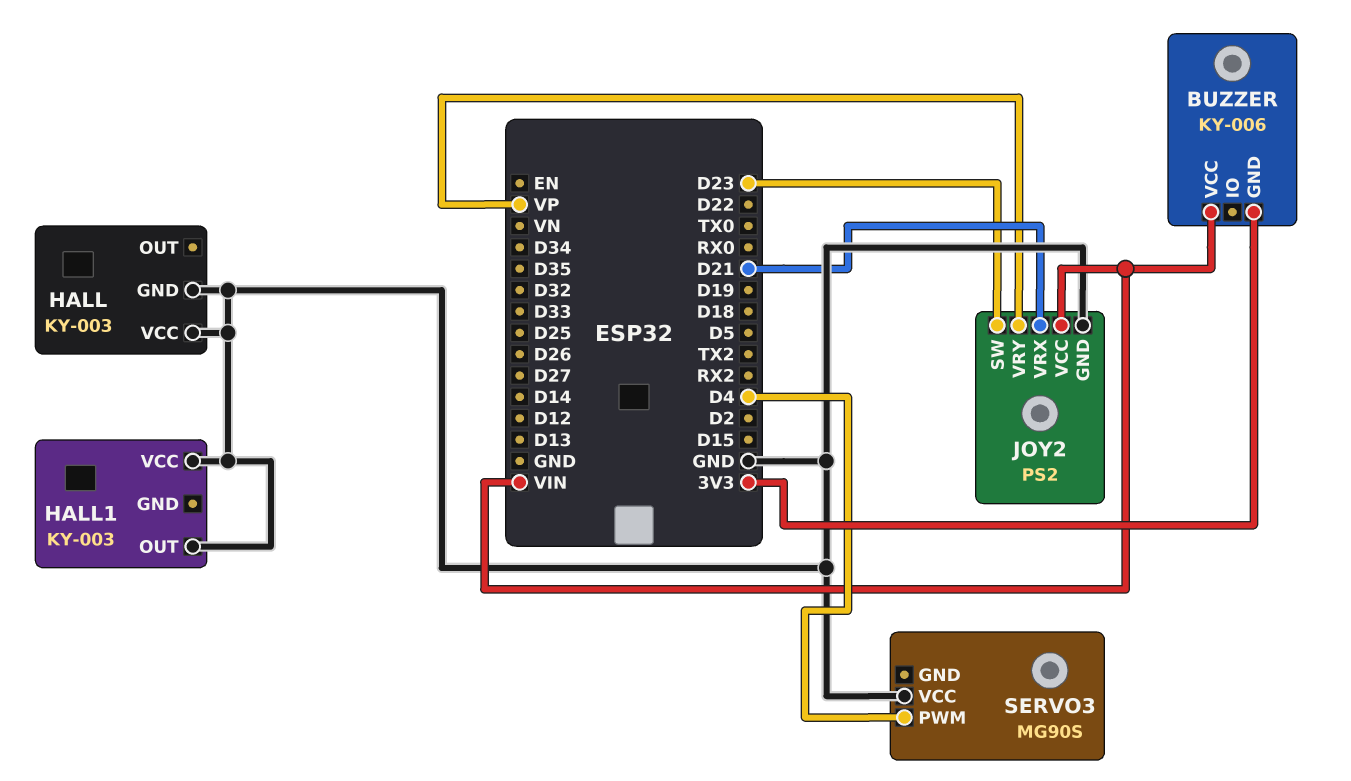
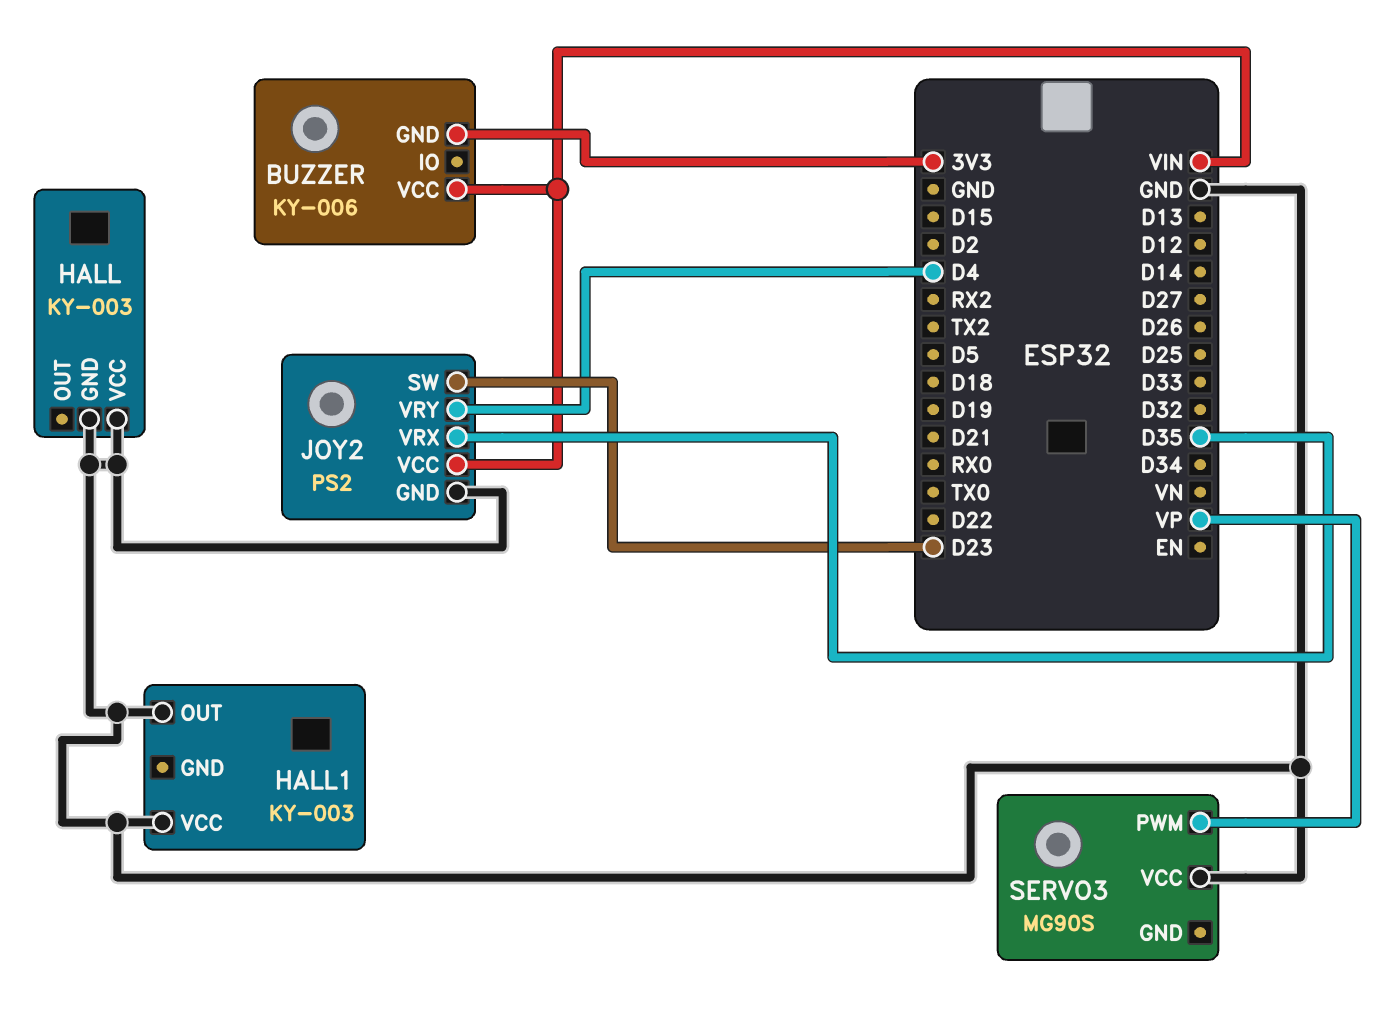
JOY2 pin VRX: D21 -> D35
JOY2 pin VRY: VP -> D4
SERVO3 pin PWM: D4 -> VP

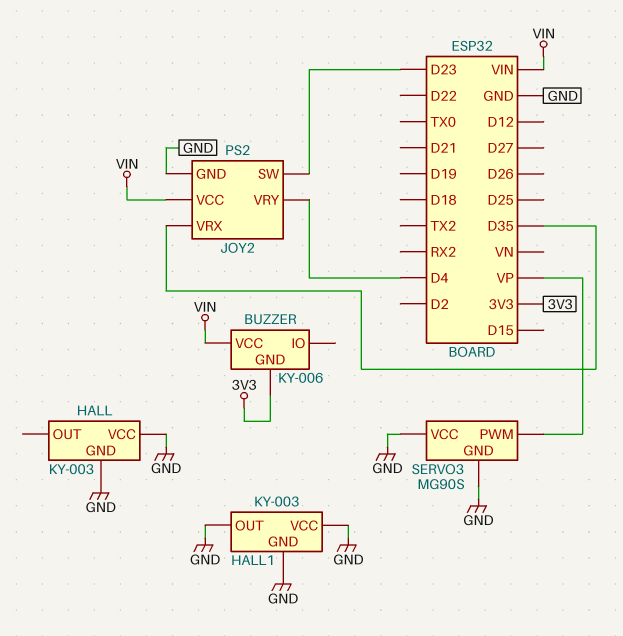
HALL1 pin GND: none -> GND
SERVO3 pin GND: none -> GND

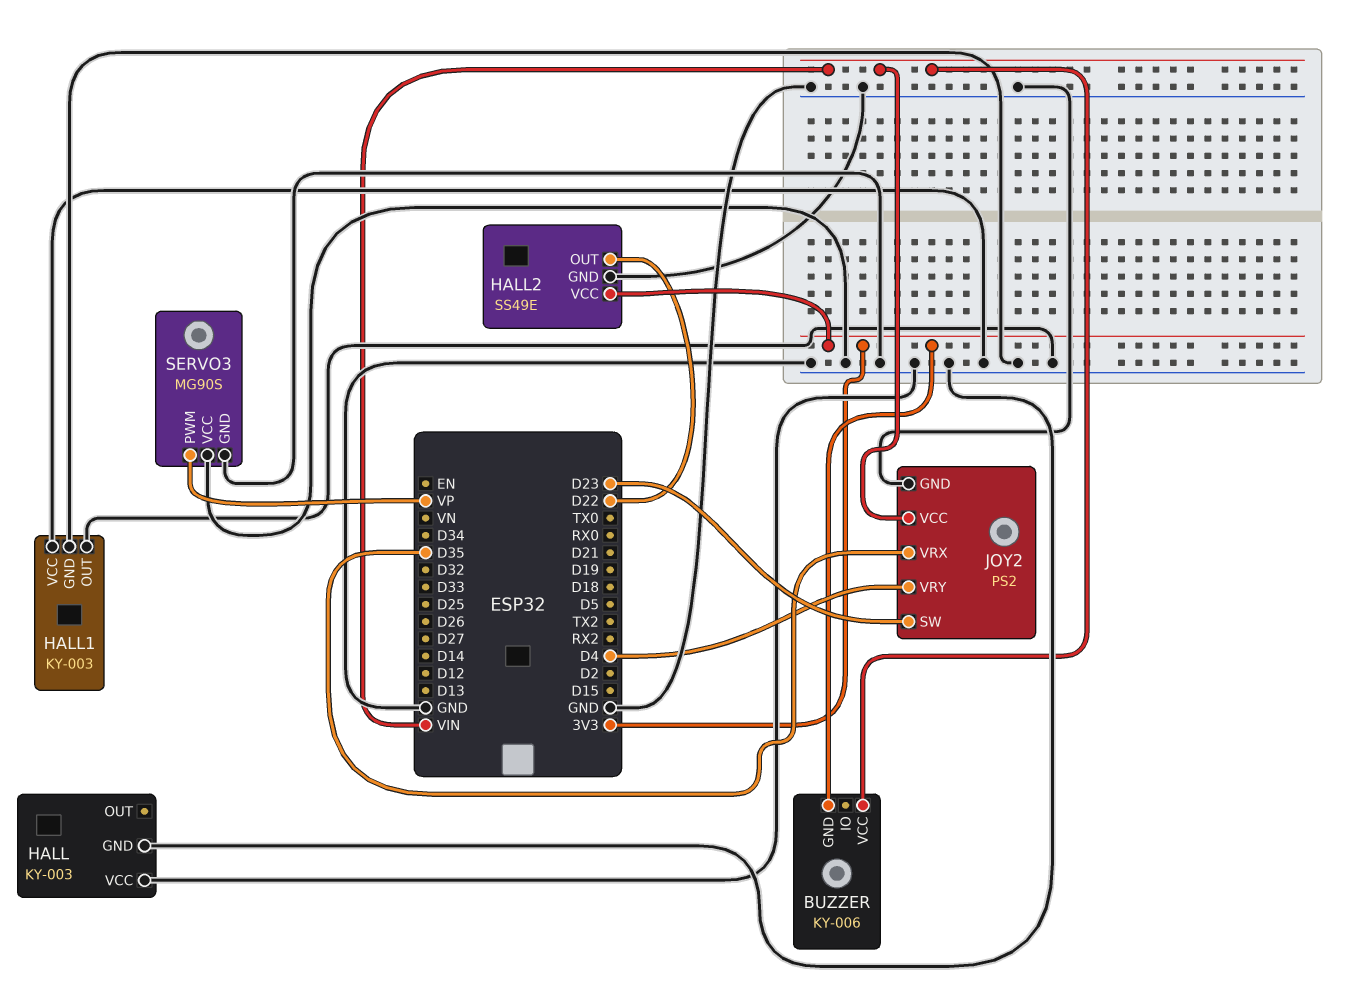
HALL2: none -> SS49E
HALL2 pin GND: none -> GND
HALL2 pin OUT: none -> D22
HALL2 pin VCC: none -> 3V3

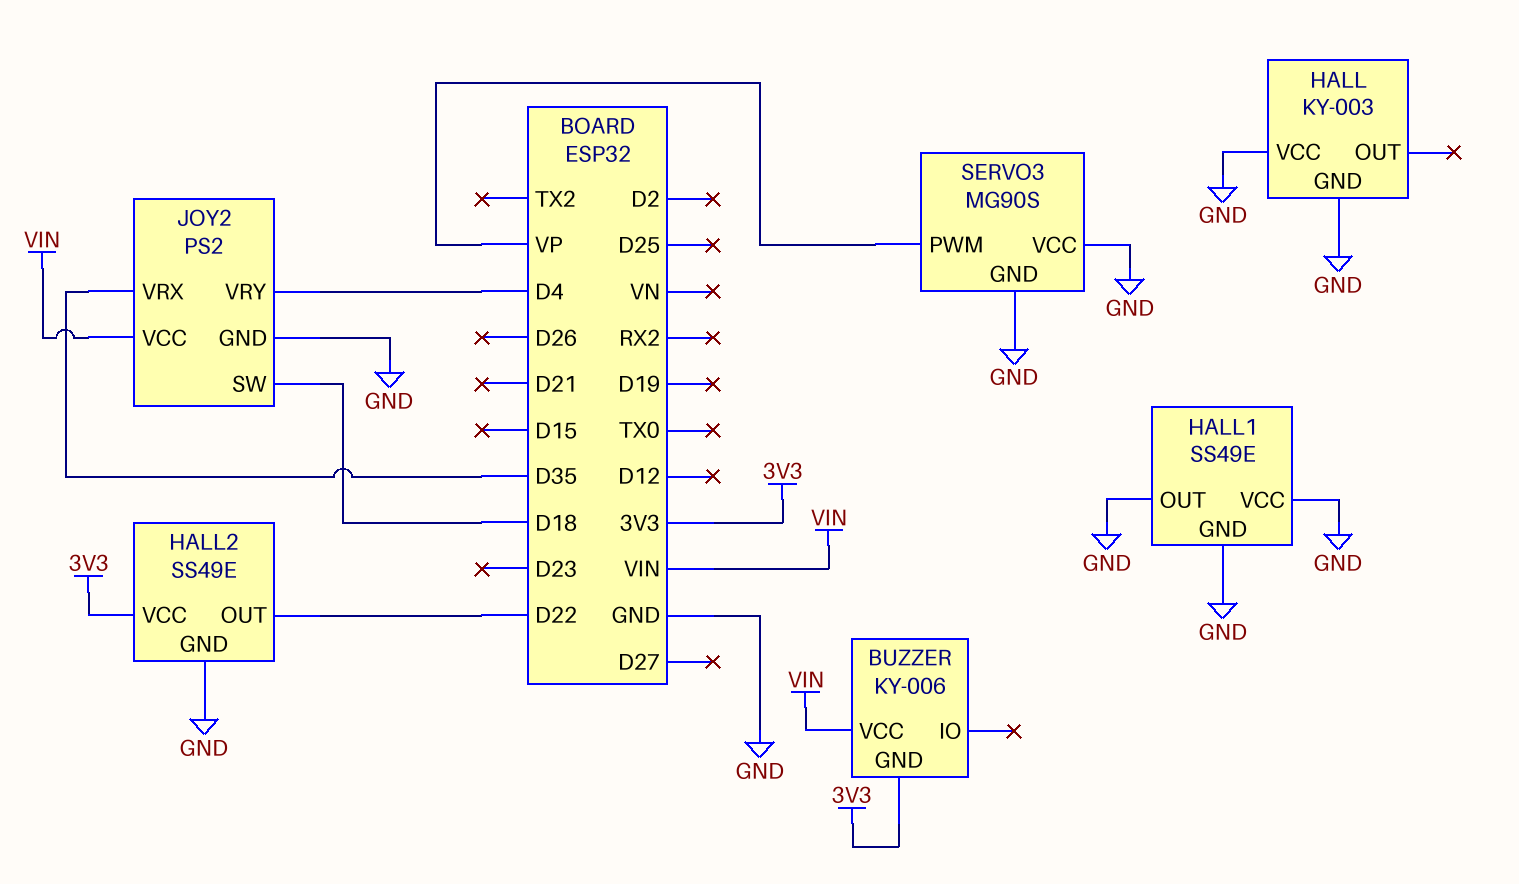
HALL1: KY-003 -> SS49E
JOY2 pin SW: D23 -> D18

